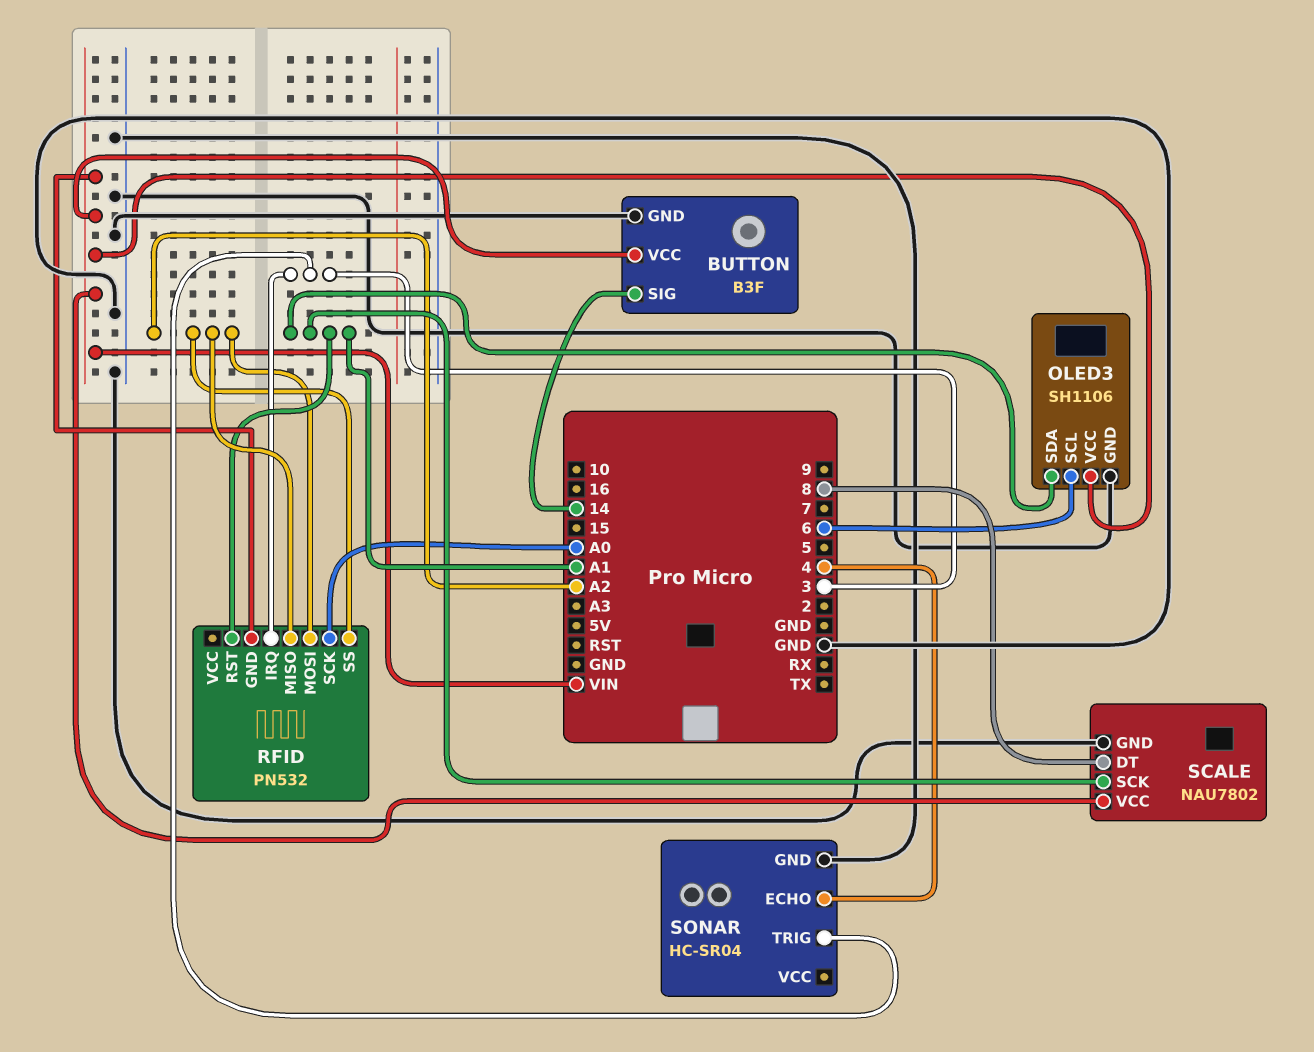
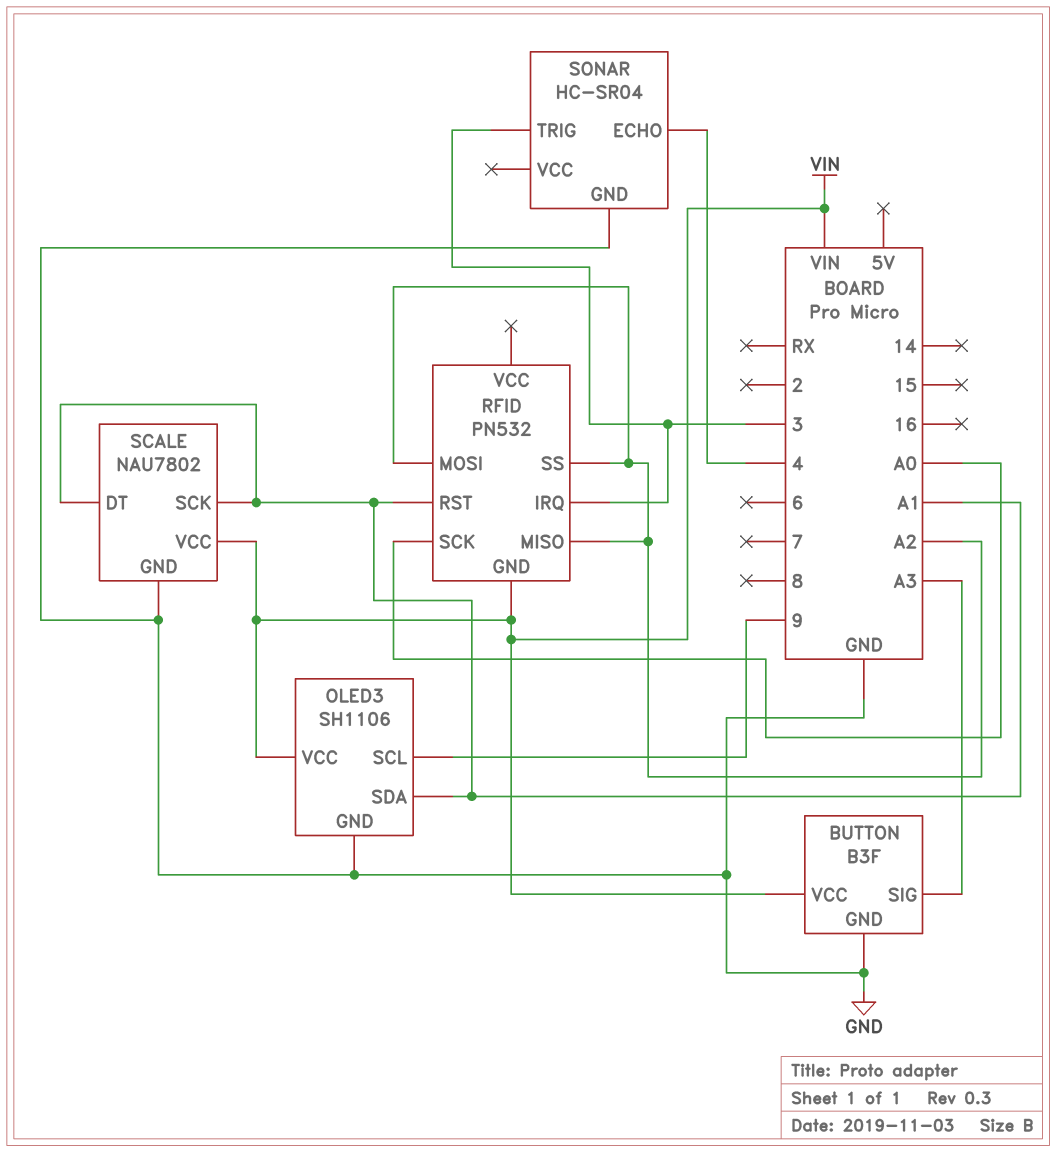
BUTTON pin SIG: 14 -> A3
OLED3 pin SCL: 6 -> 9
SCALE pin DT: 8 -> A1

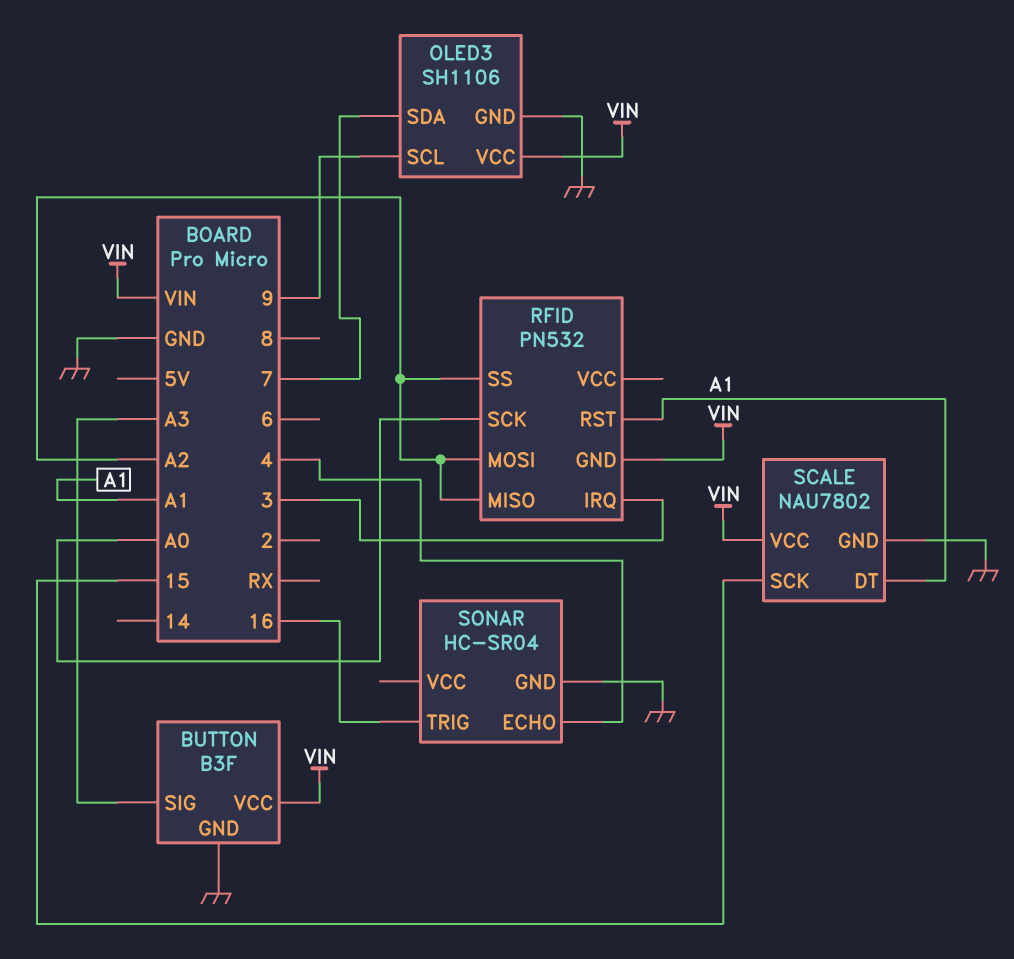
OLED3 pin SDA: A1 -> 7
SCALE pin SCK: A1 -> 15
SONAR pin TRIG: 3 -> 16

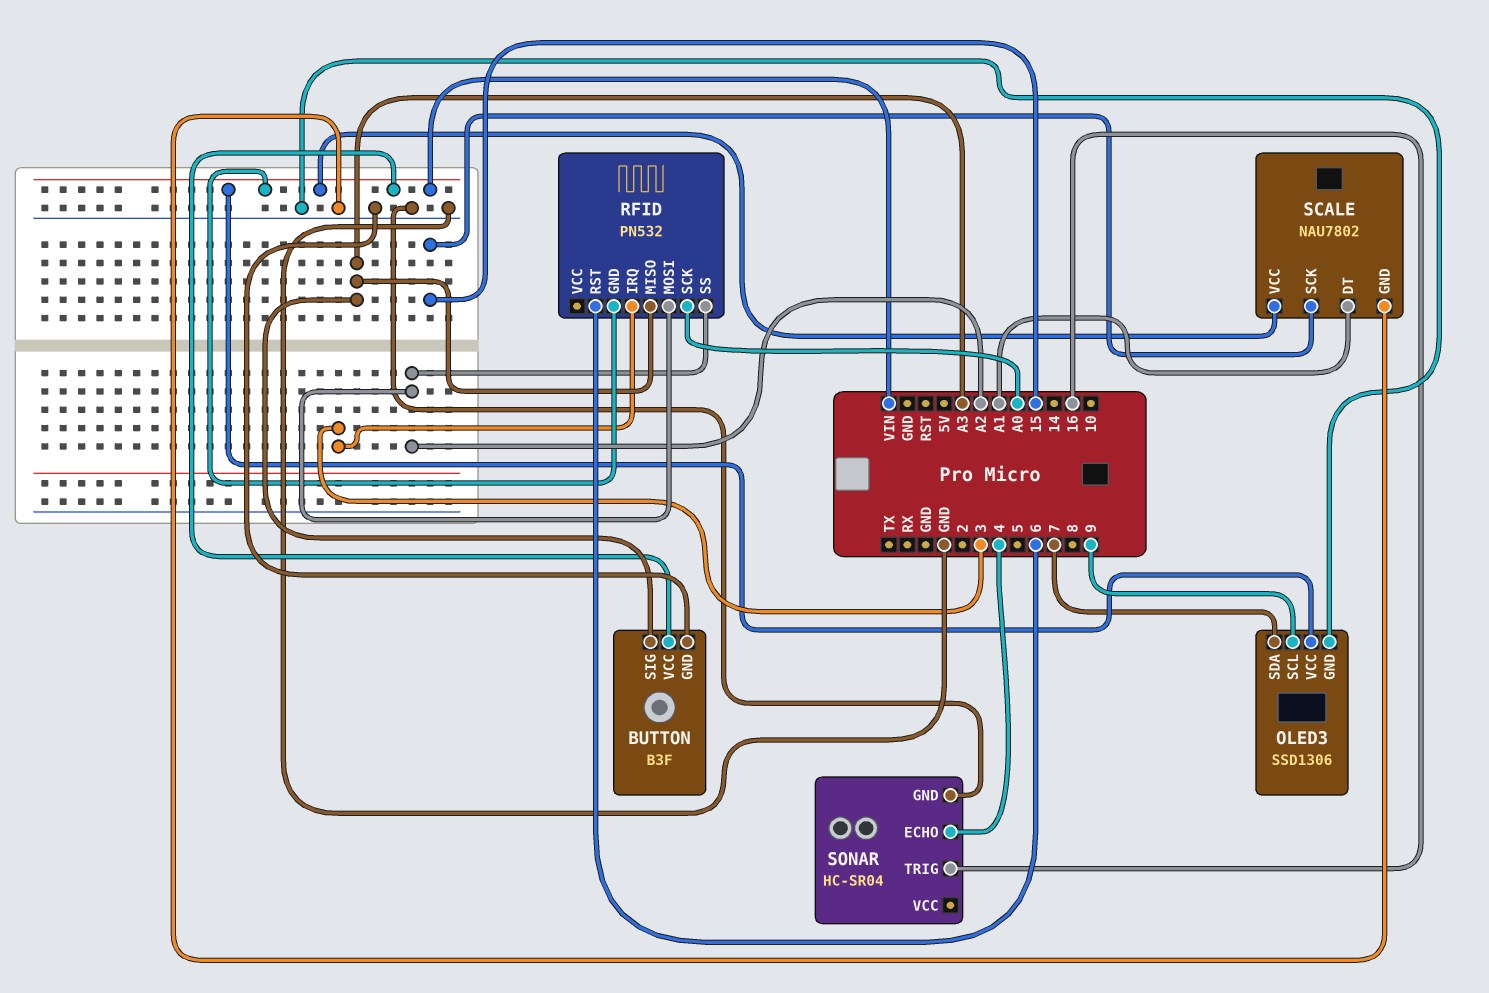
OLED3: SH1106 -> SSD1306
RFID pin MISO: A2 -> A3
RFID pin RST: A1 -> 6

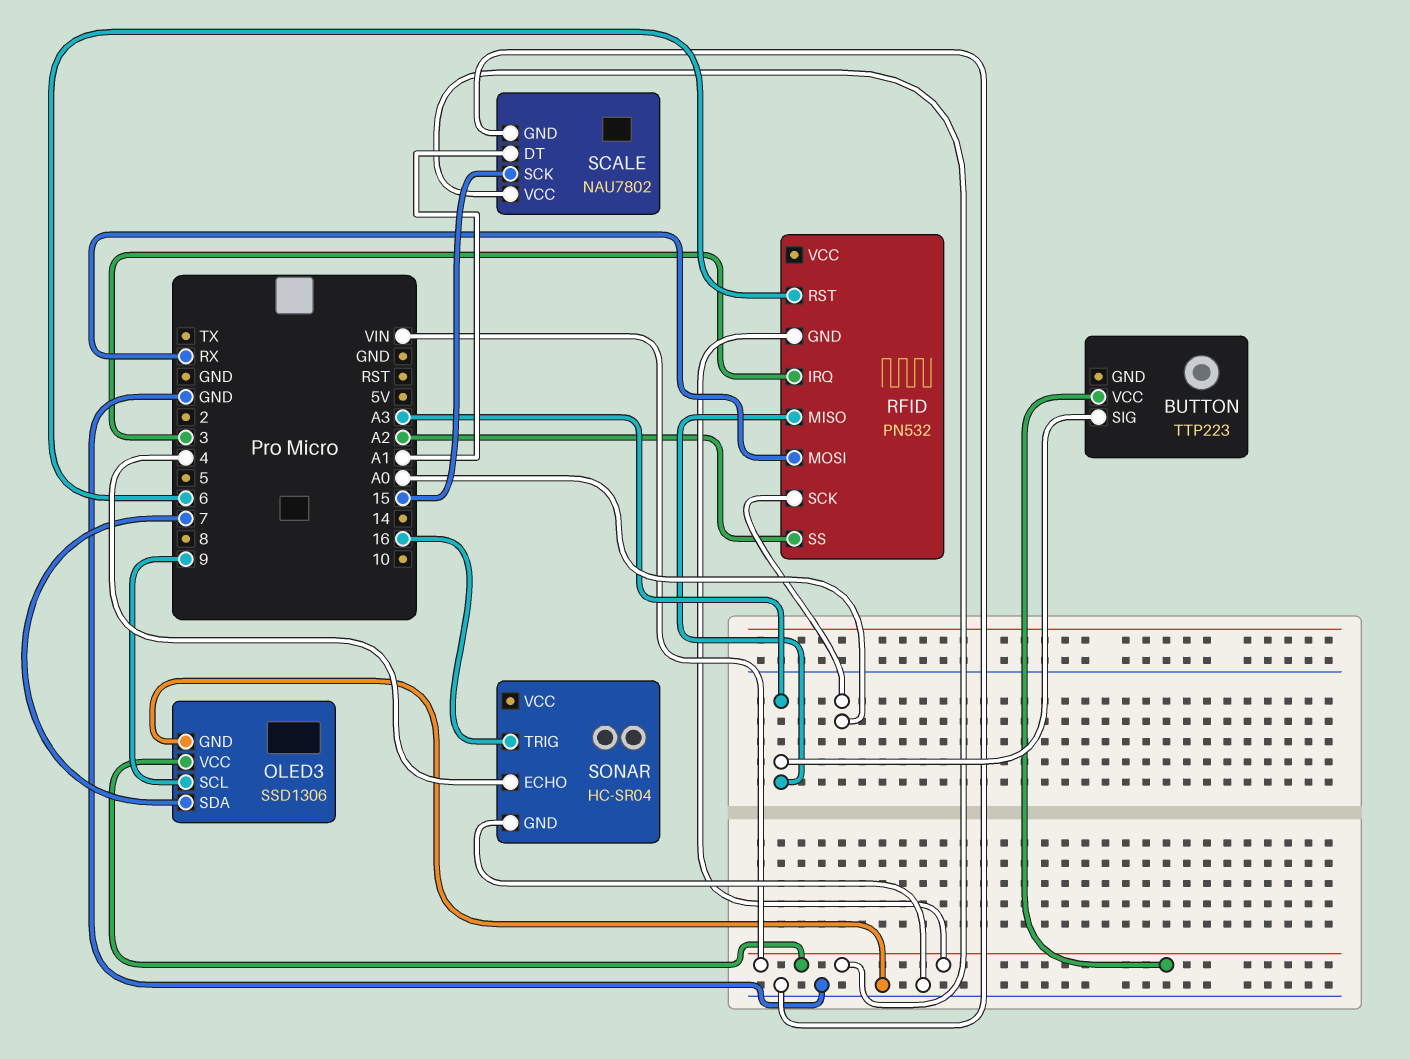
BUTTON: B3F -> TTP223
BUTTON pin GND: GND -> none
RFID pin MOSI: A2 -> RX

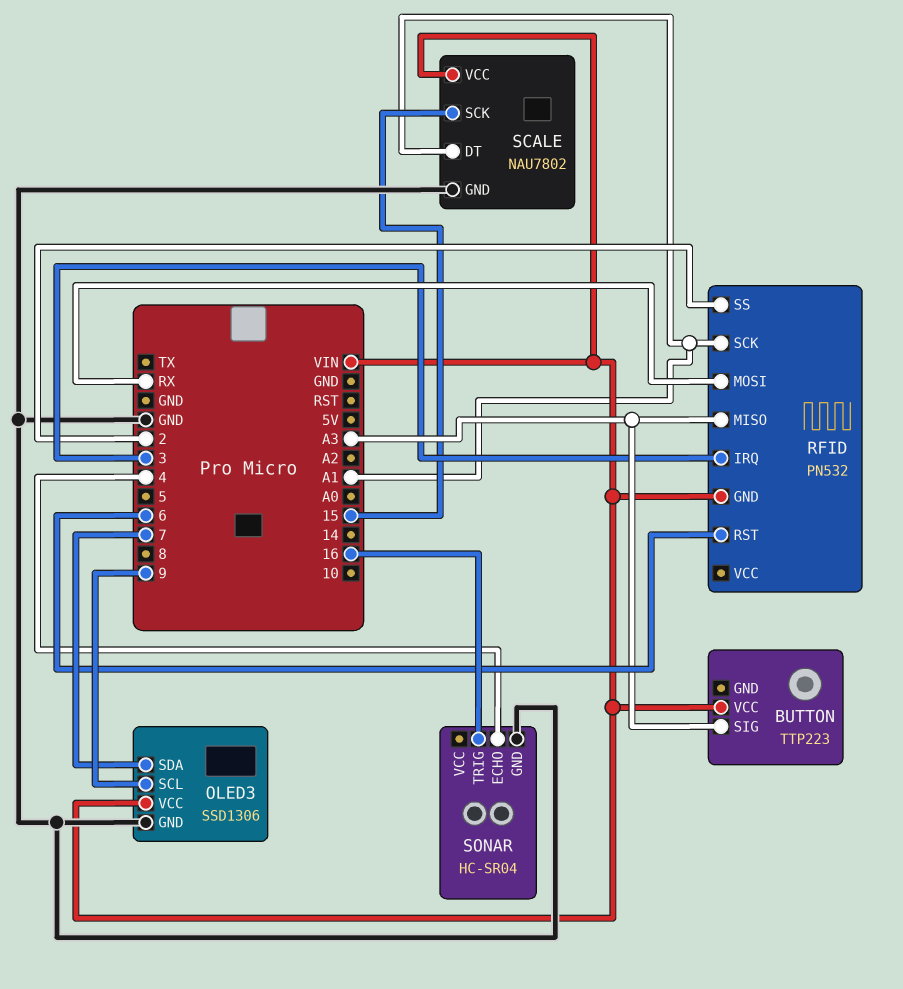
RFID pin SCK: A0 -> A1
RFID pin SS: A2 -> 2

